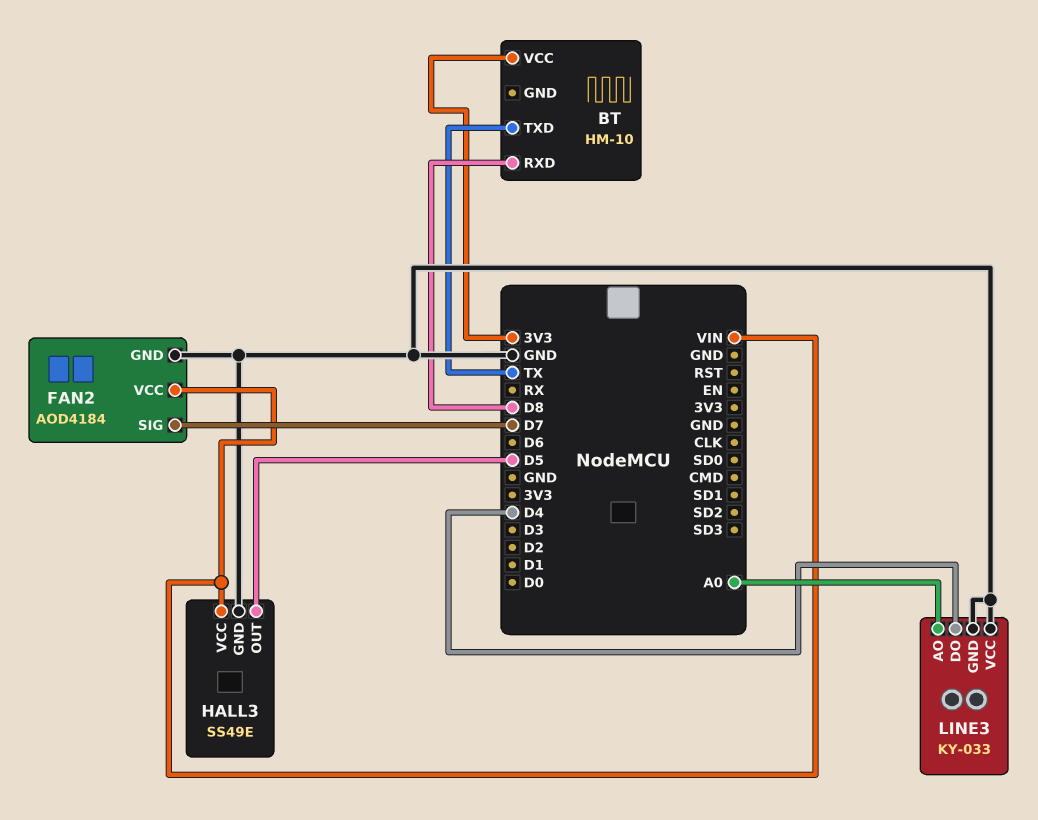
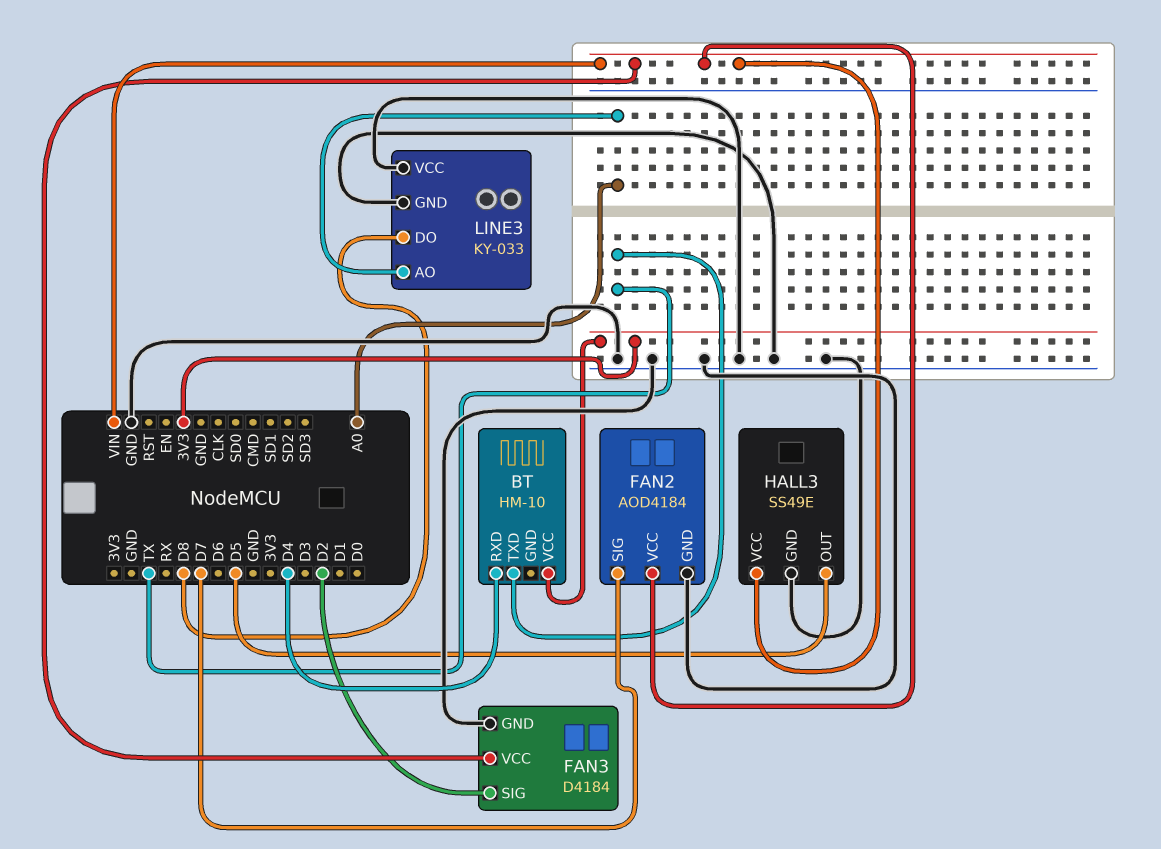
BT pin RXD: D8 -> D4
FAN3: none -> D4184
FAN3 pin GND: none -> GND
FAN3 pin SIG: none -> D2
FAN3 pin VCC: none -> VIN
LINE3 pin DO: D4 -> D8

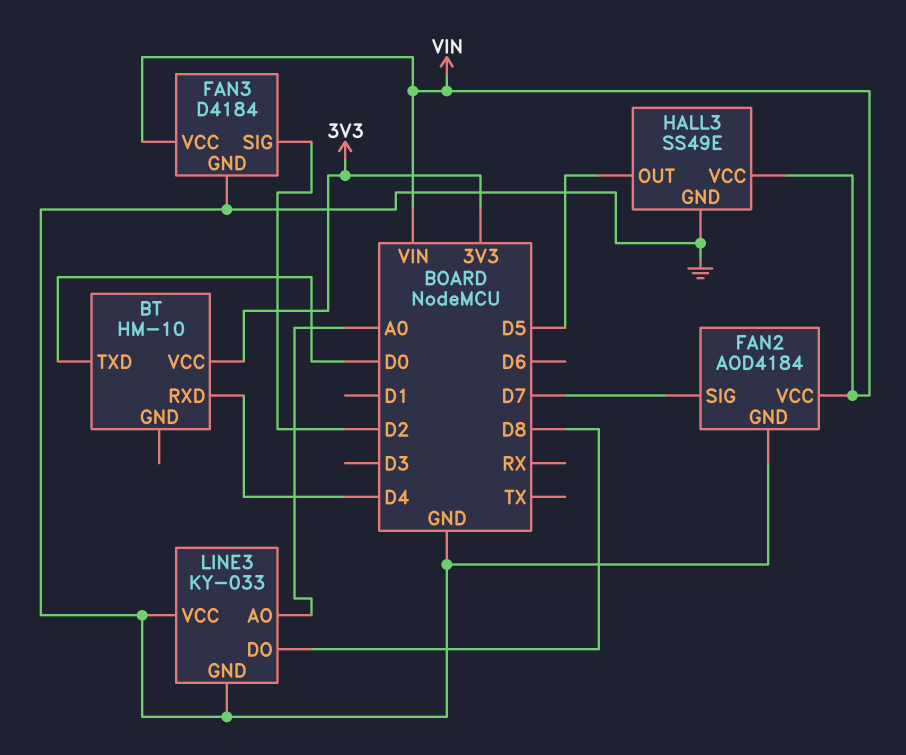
BT pin TXD: TX -> D0

